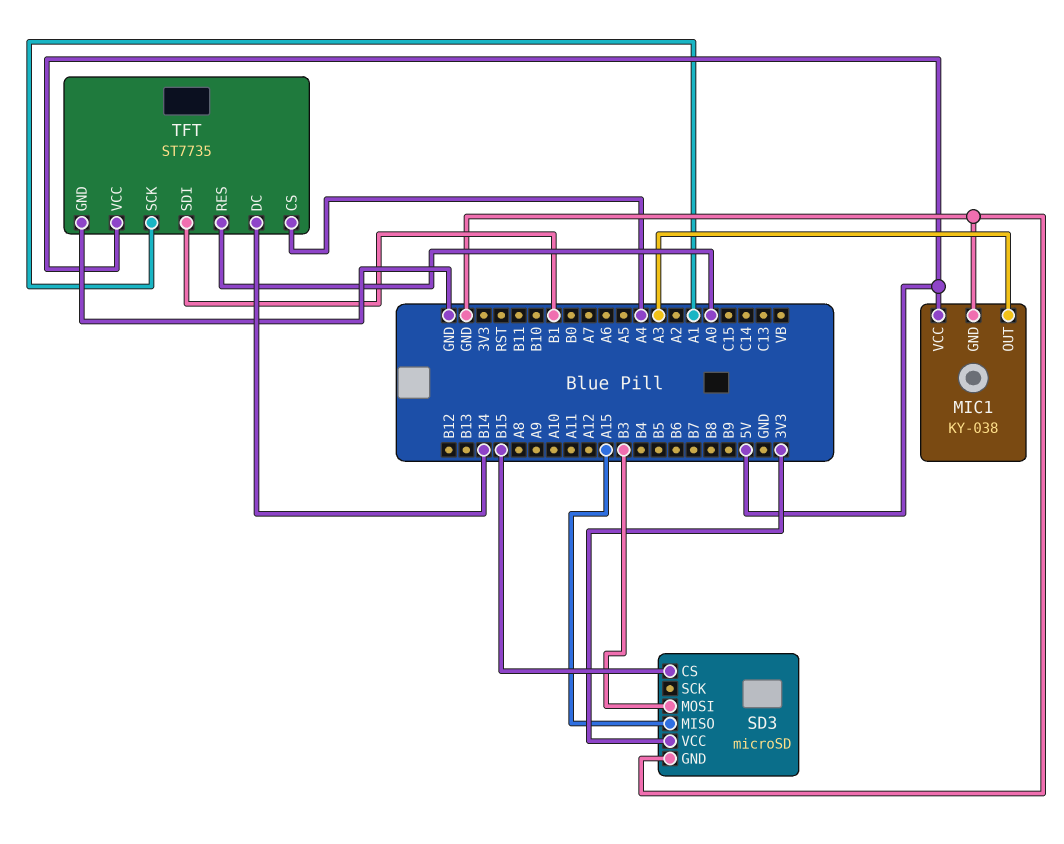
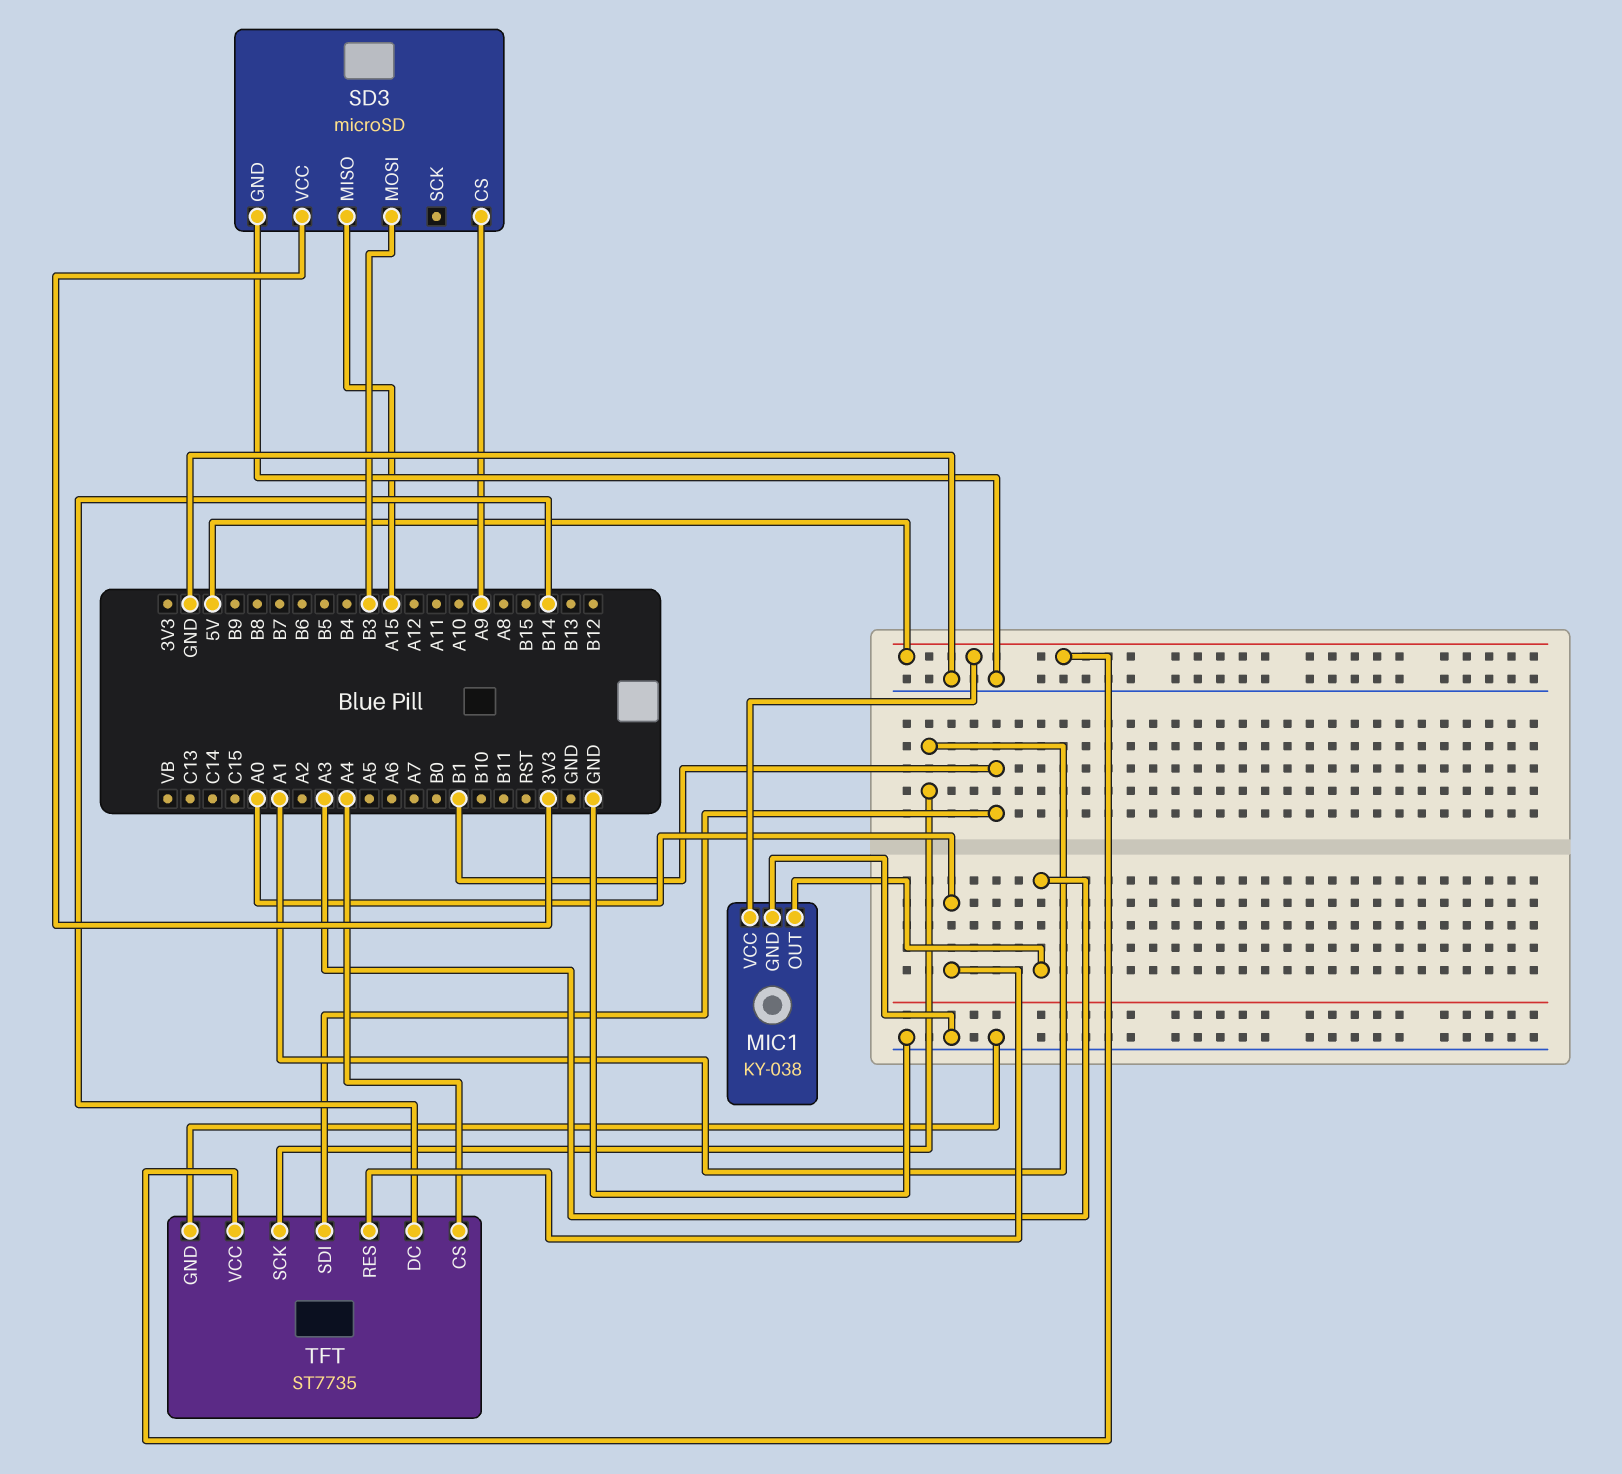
SD3 pin CS: B15 -> A9

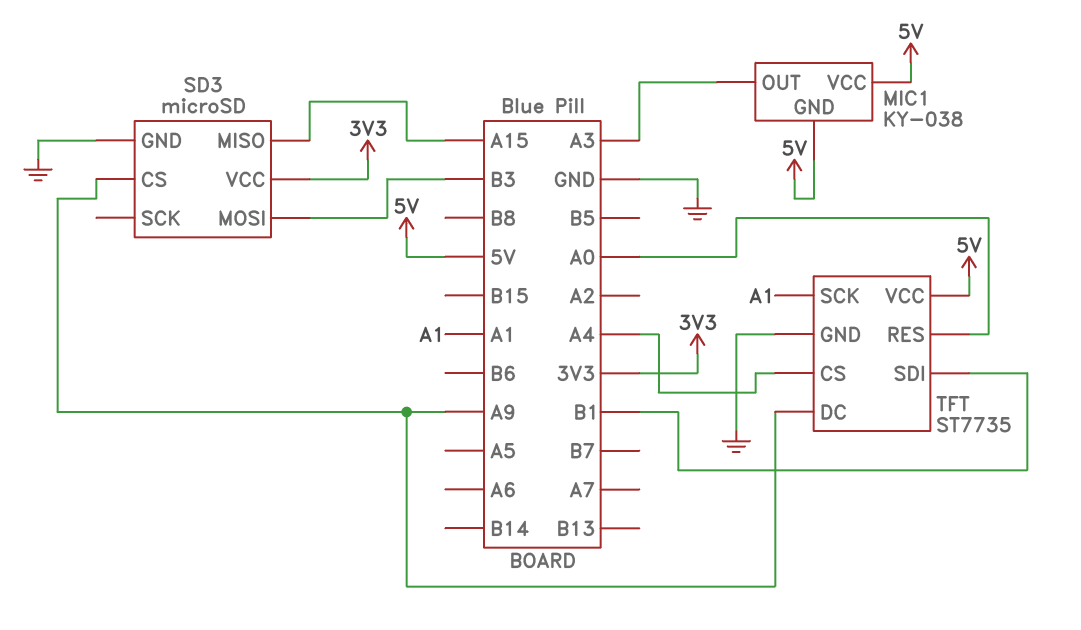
MIC1 pin GND: GND -> 5V
TFT pin DC: B14 -> A9

